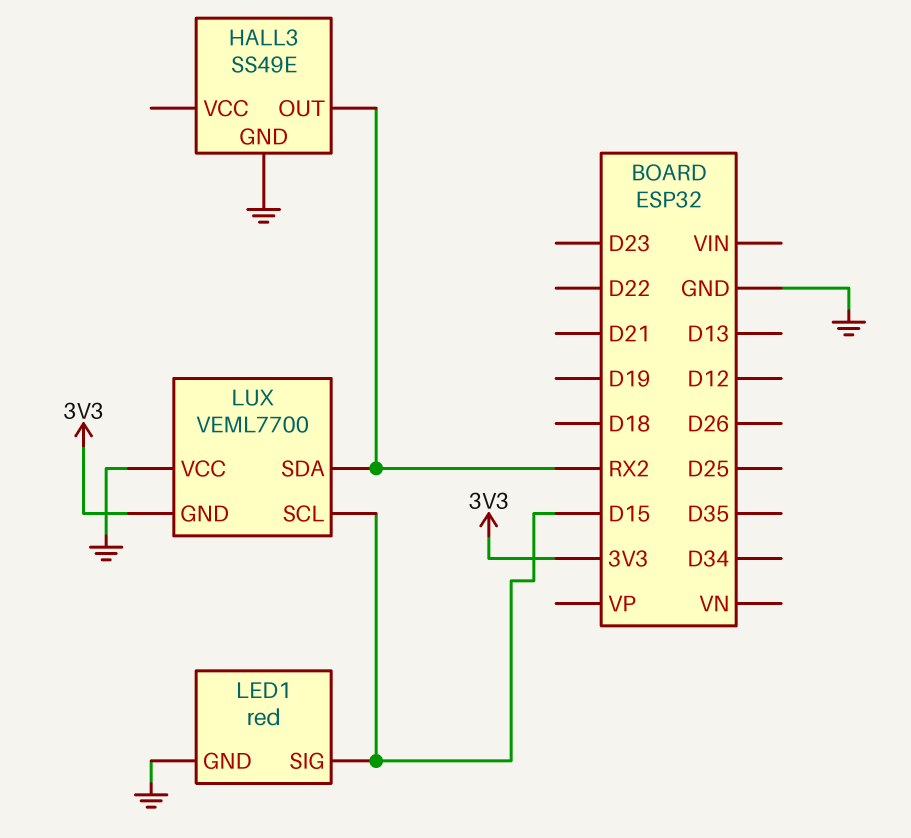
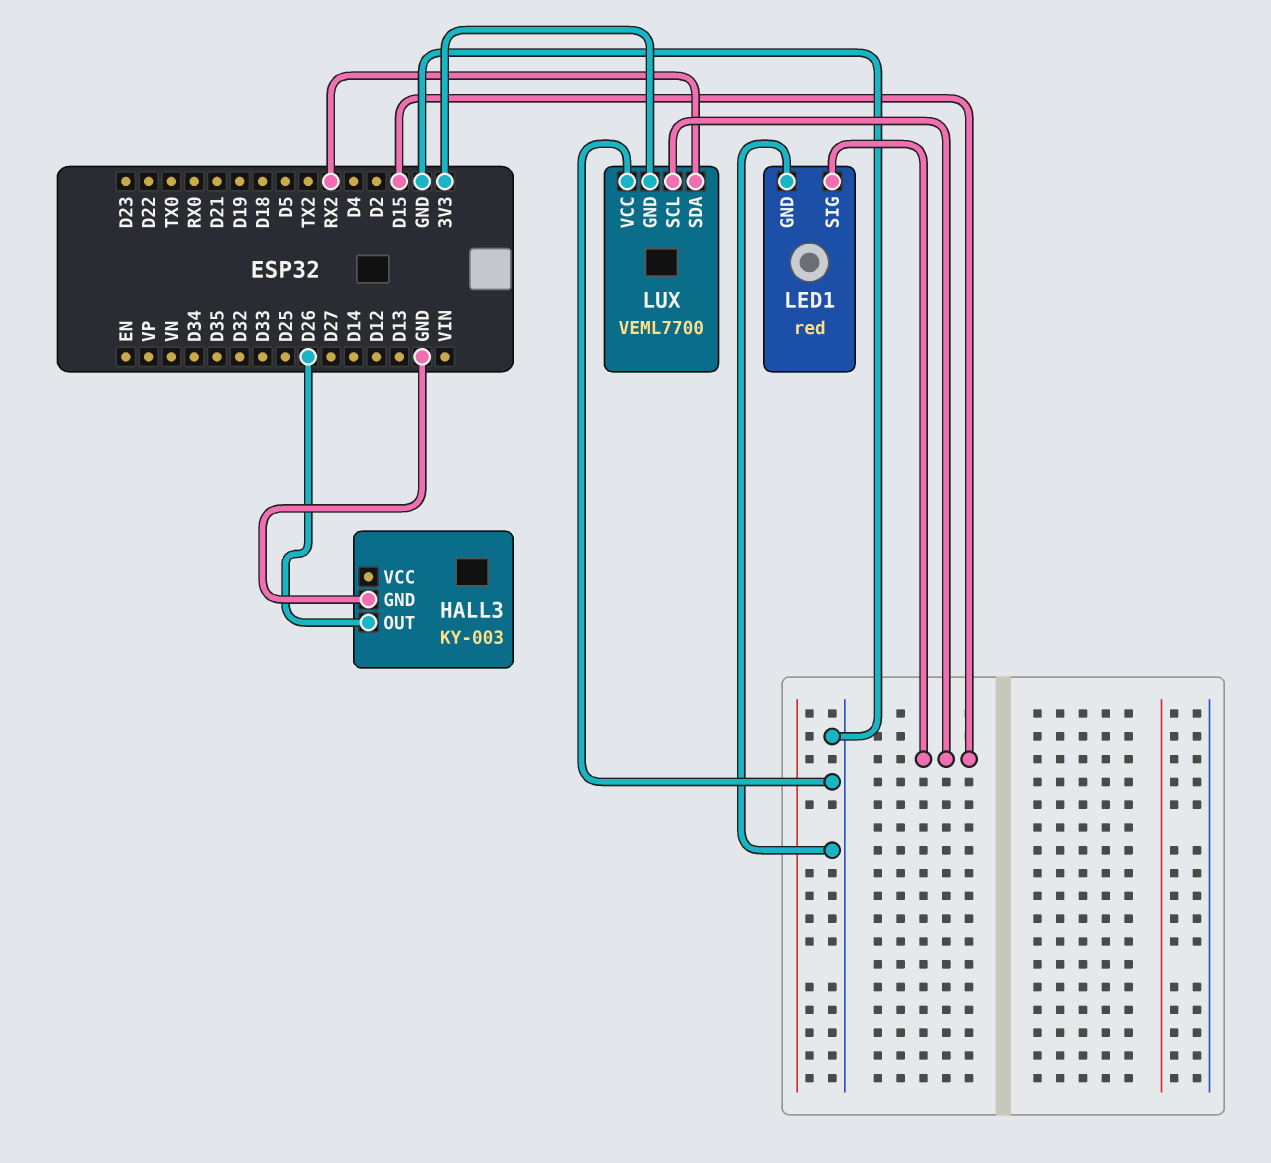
HALL3: SS49E -> KY-003
HALL3 pin OUT: RX2 -> D26

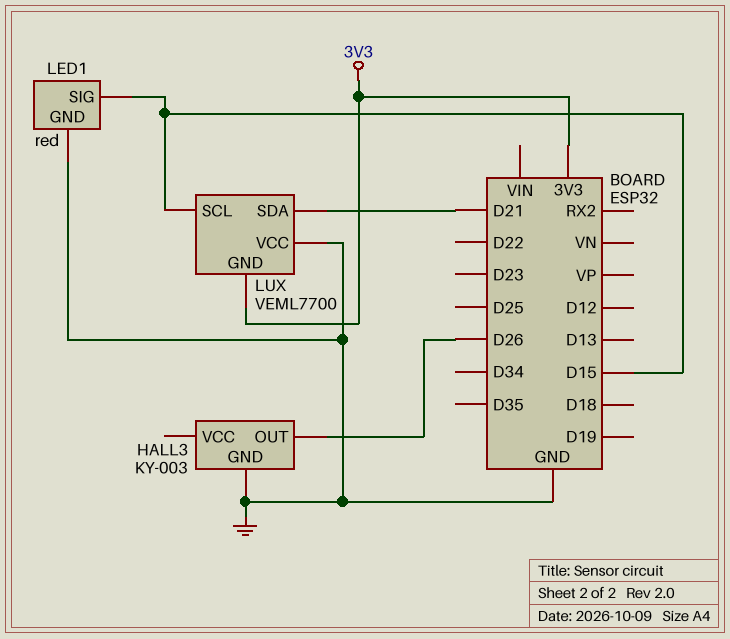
LUX pin SDA: RX2 -> D21

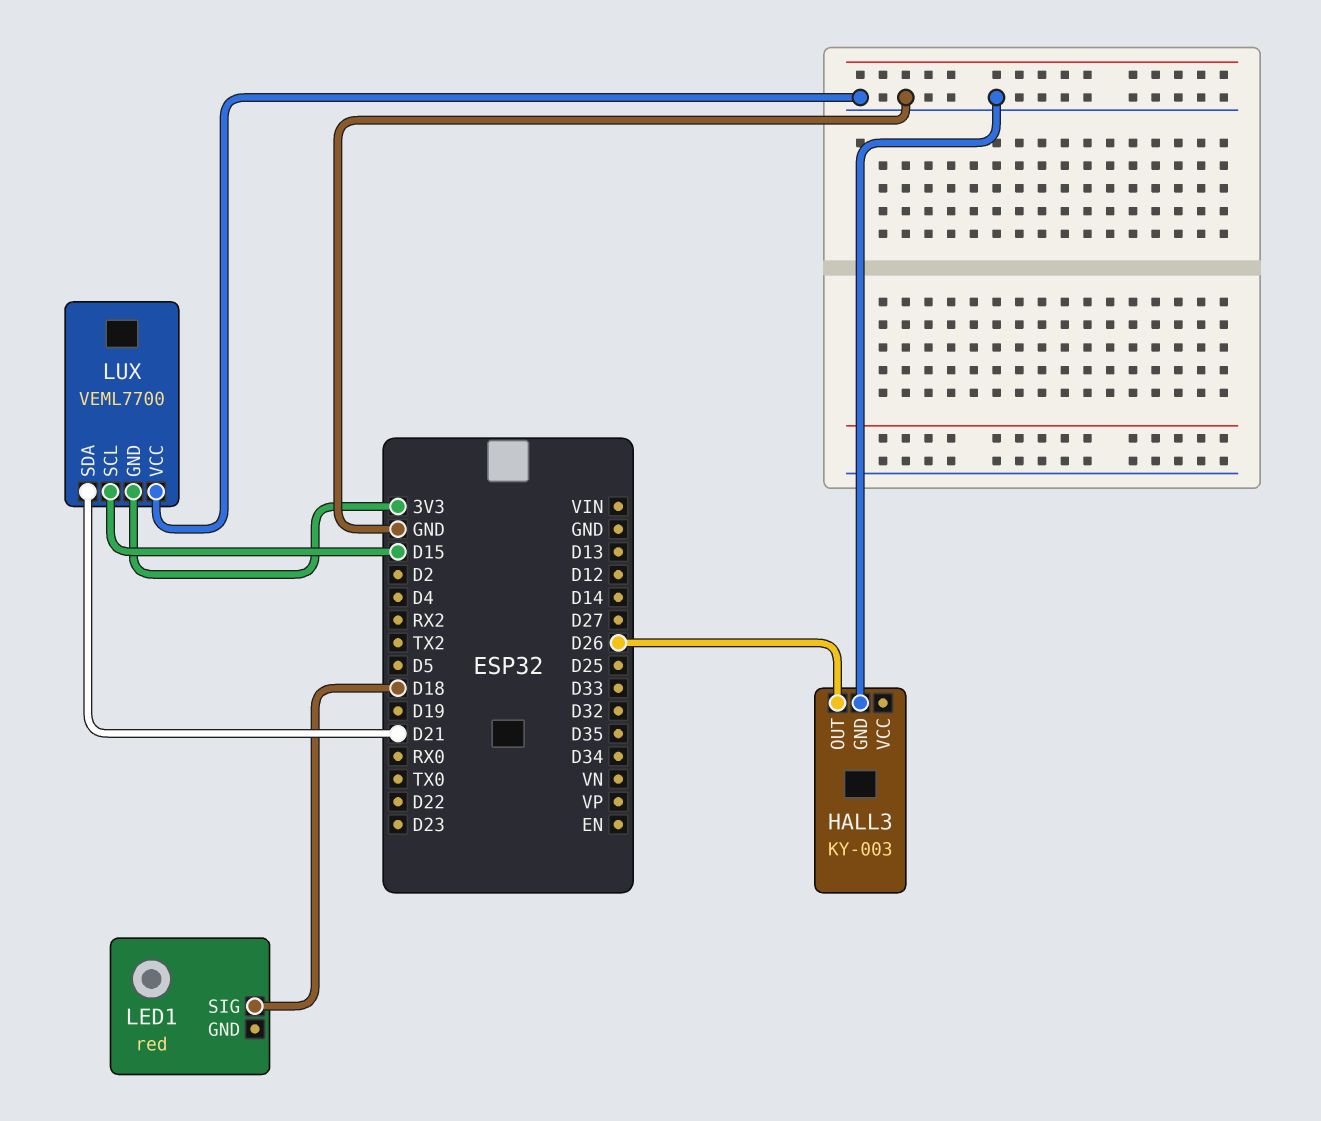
LED1 pin GND: GND -> none
LED1 pin SIG: D15 -> D18

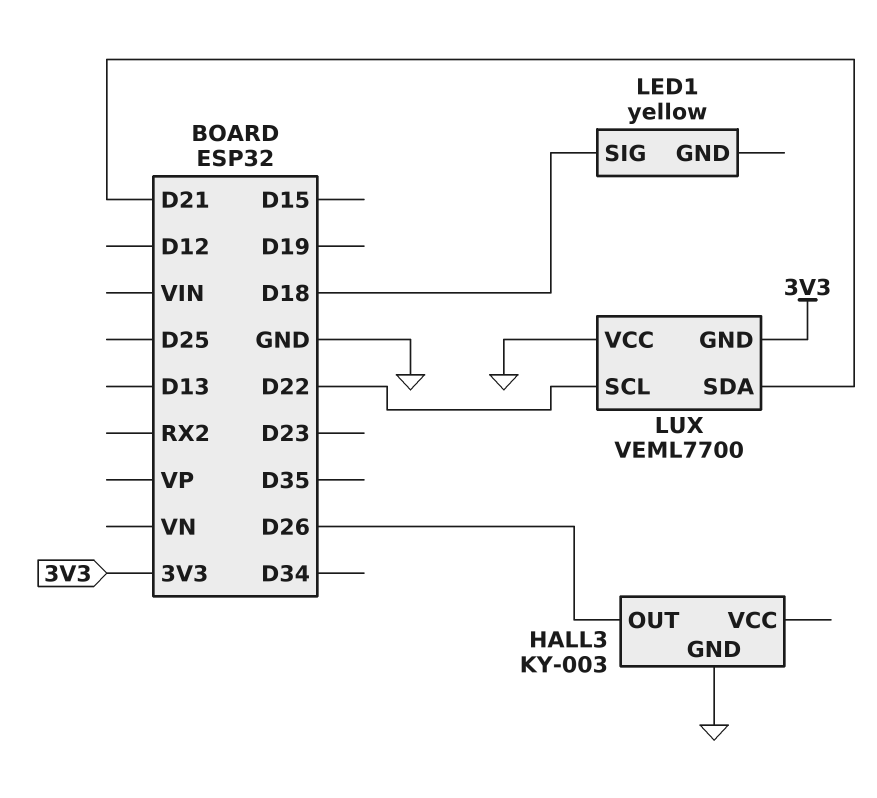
LED1: red -> yellow
LUX pin SCL: D15 -> D22

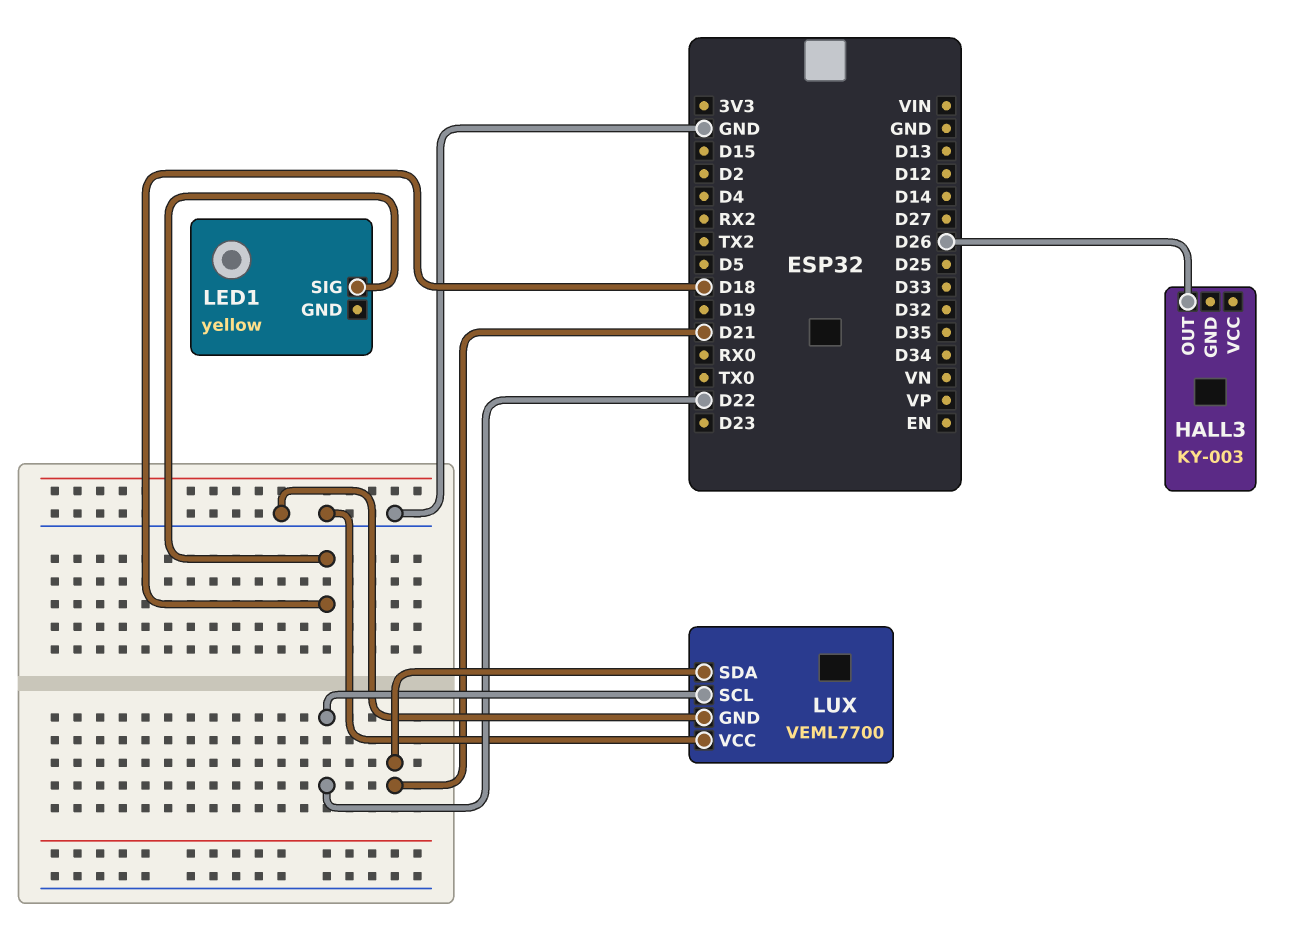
HALL3 pin GND: GND -> none
LUX pin GND: 3V3 -> GND

